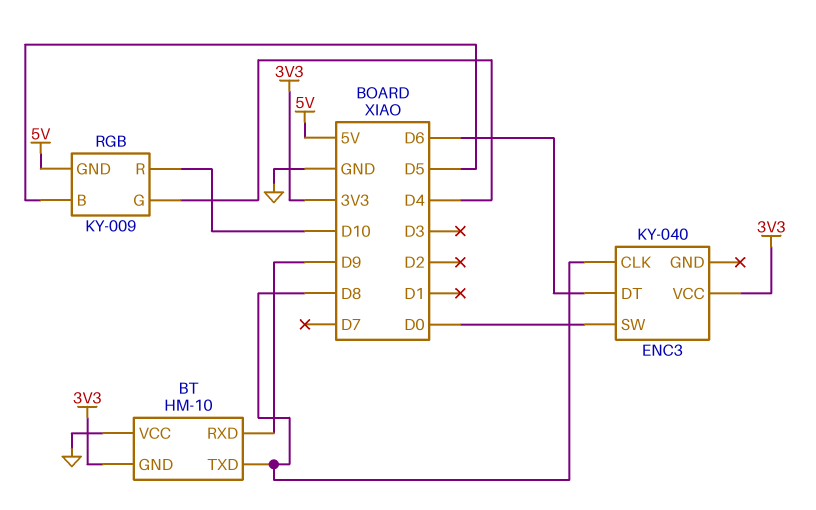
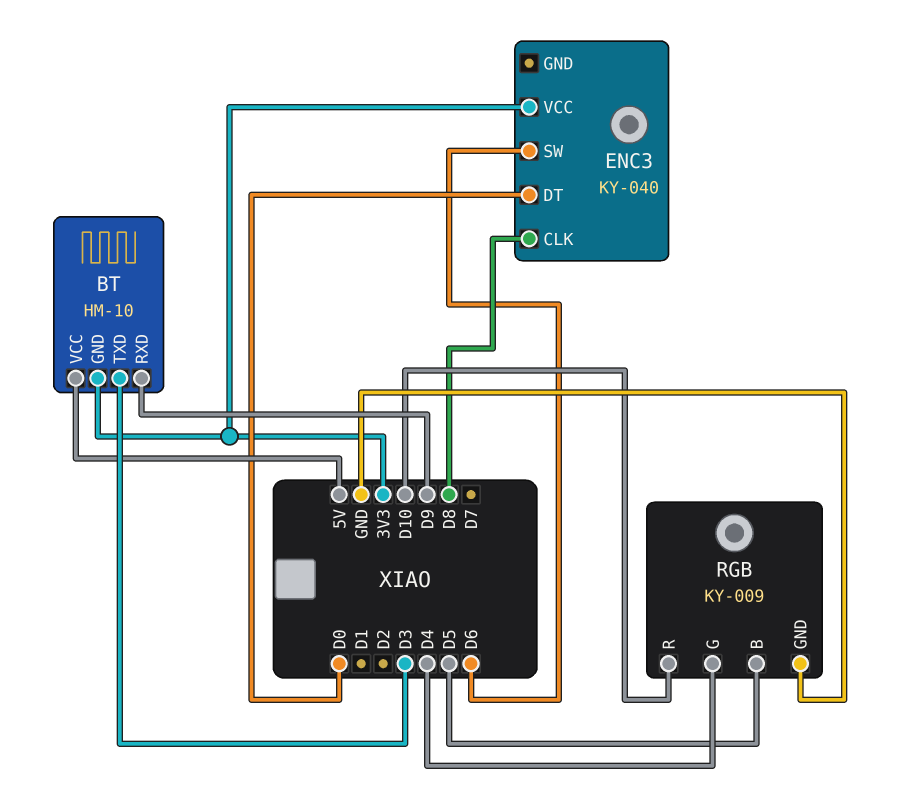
BT pin TXD: D8 -> D3
BT pin VCC: GND -> 5V
ENC3 pin DT: D6 -> D0
ENC3 pin SW: D0 -> D6
RGB pin GND: 5V -> GND

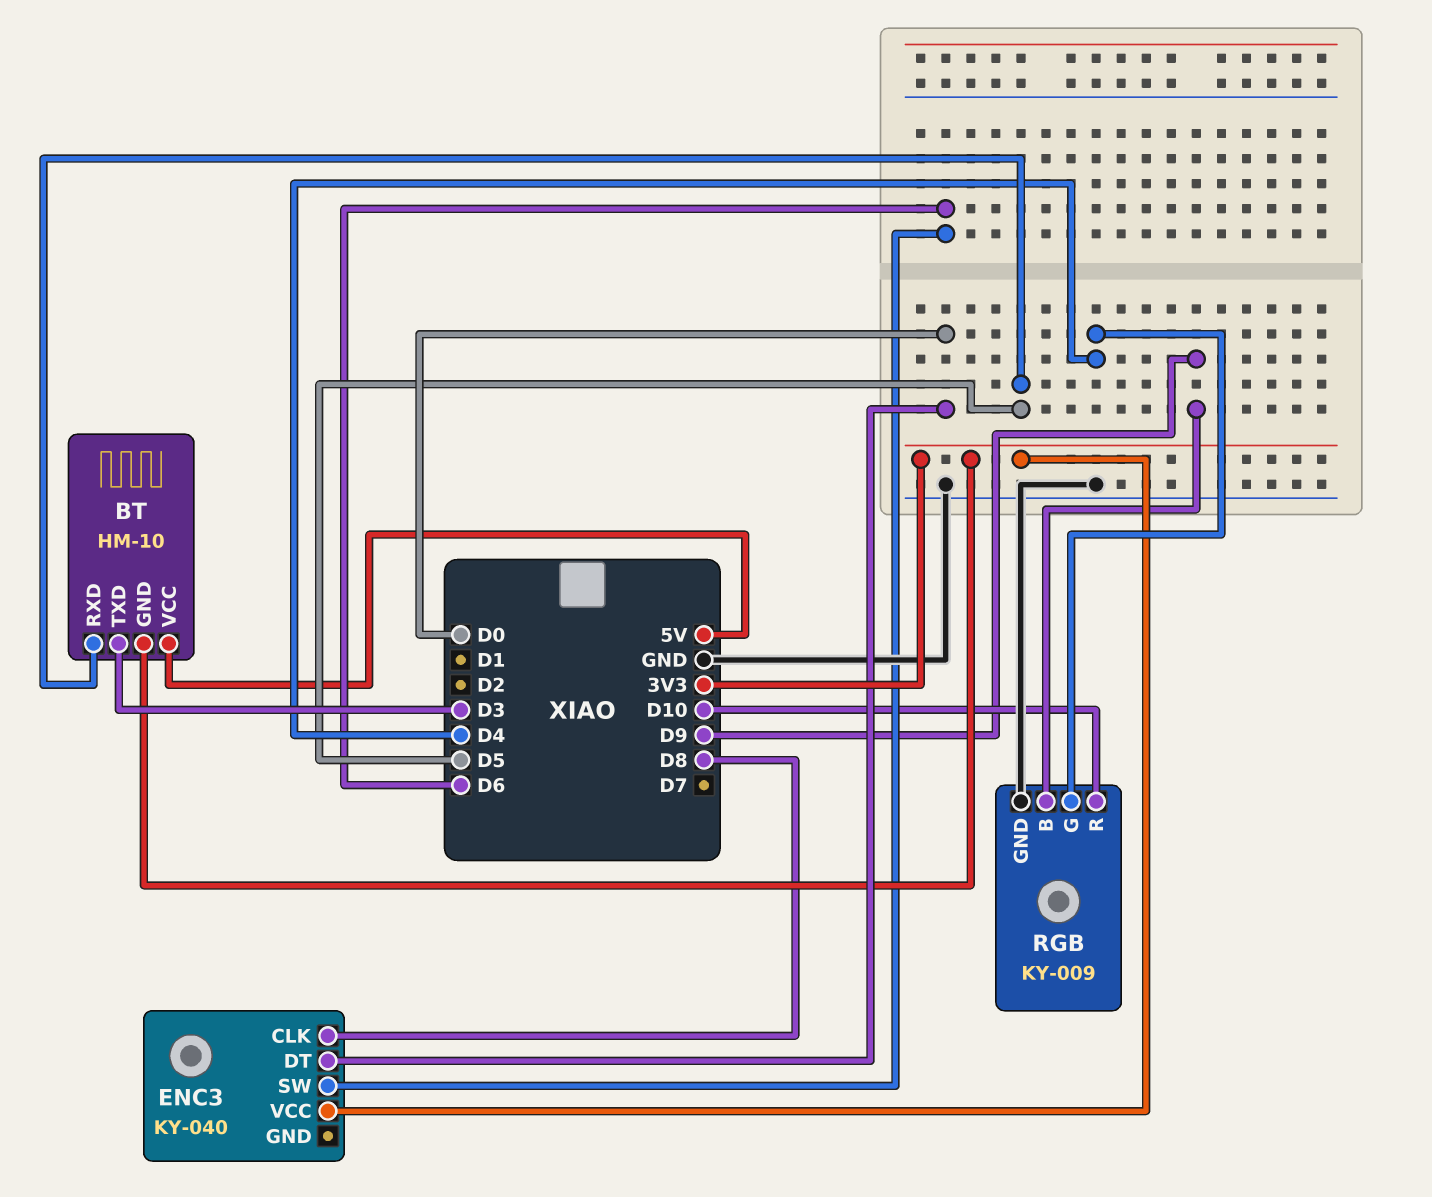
BT pin RXD: D9 -> D5
RGB pin B: D5 -> D9

